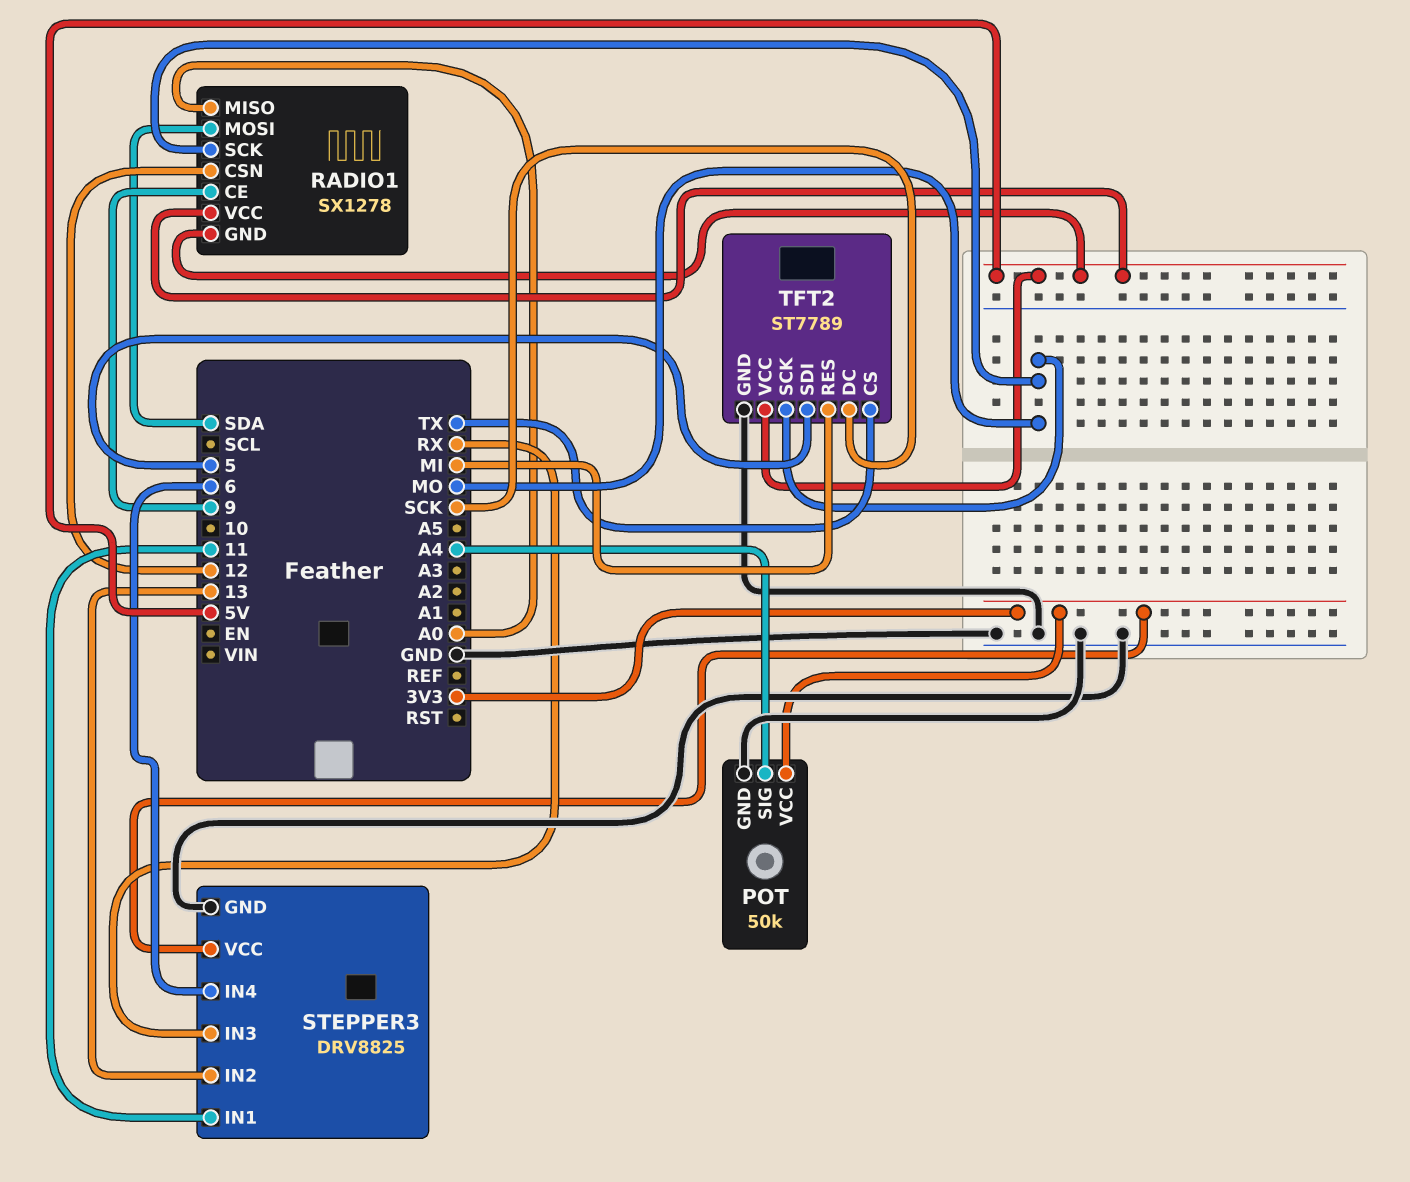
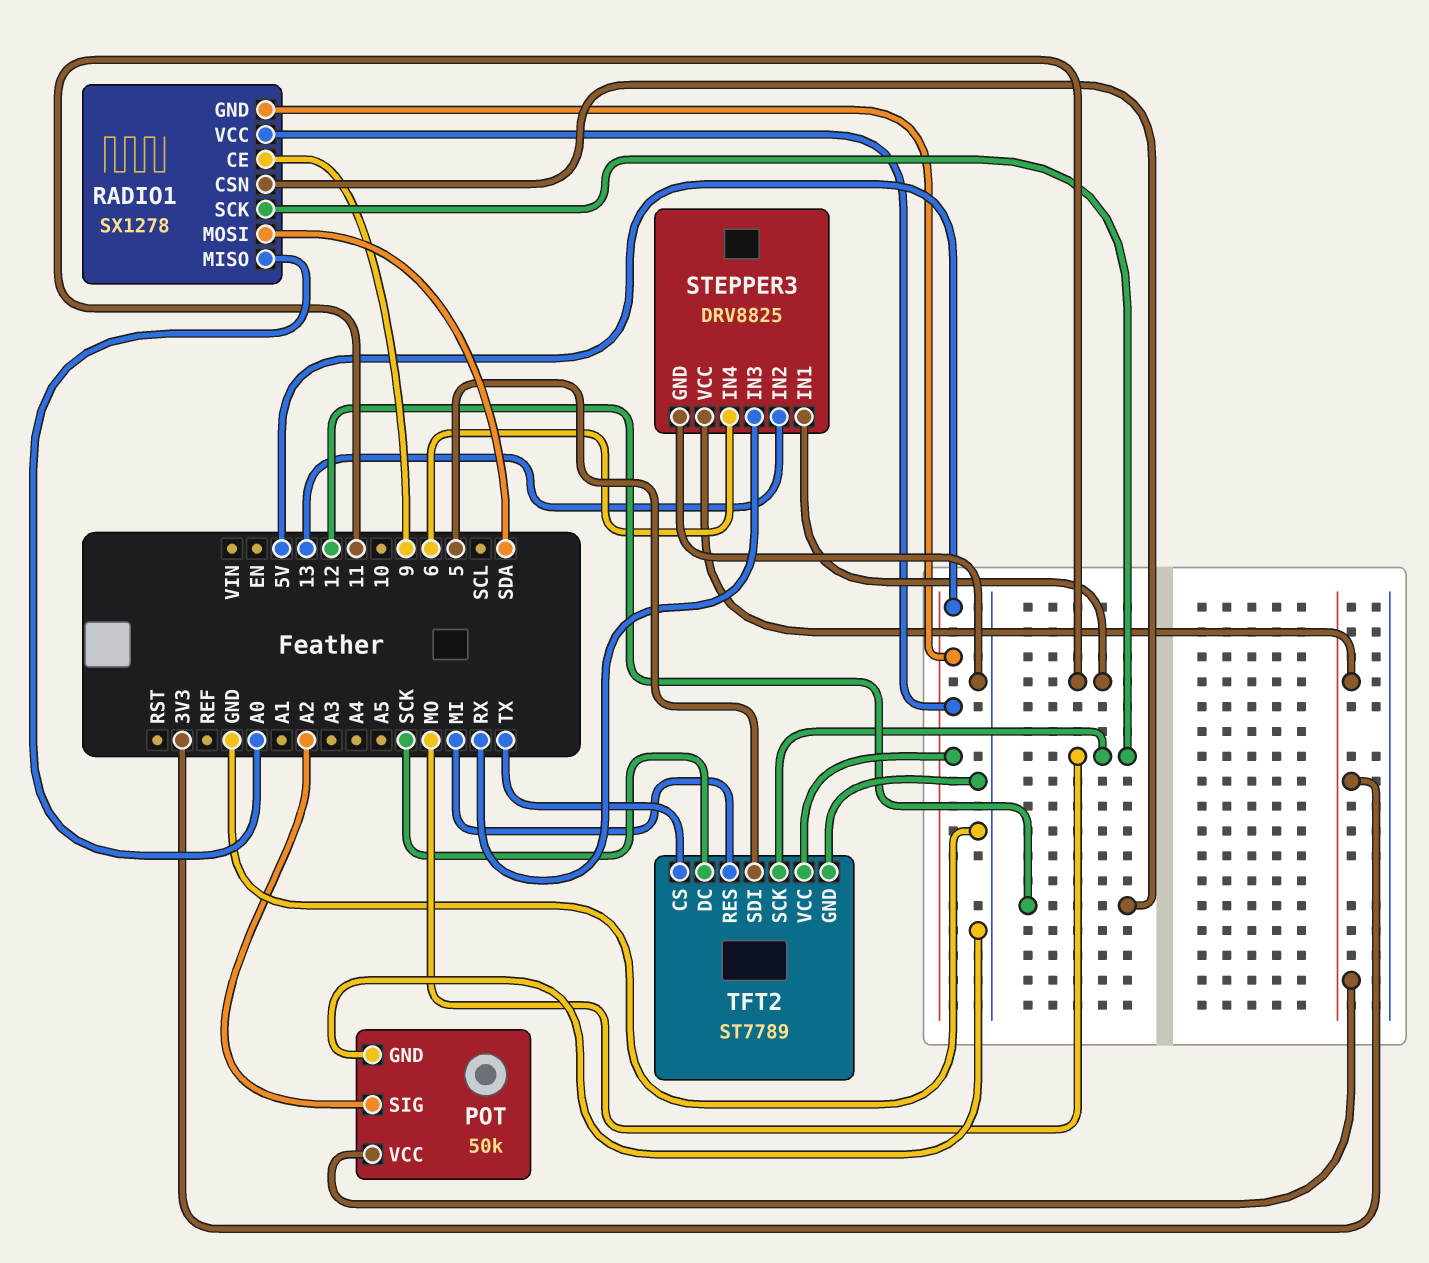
POT pin SIG: A4 -> A2

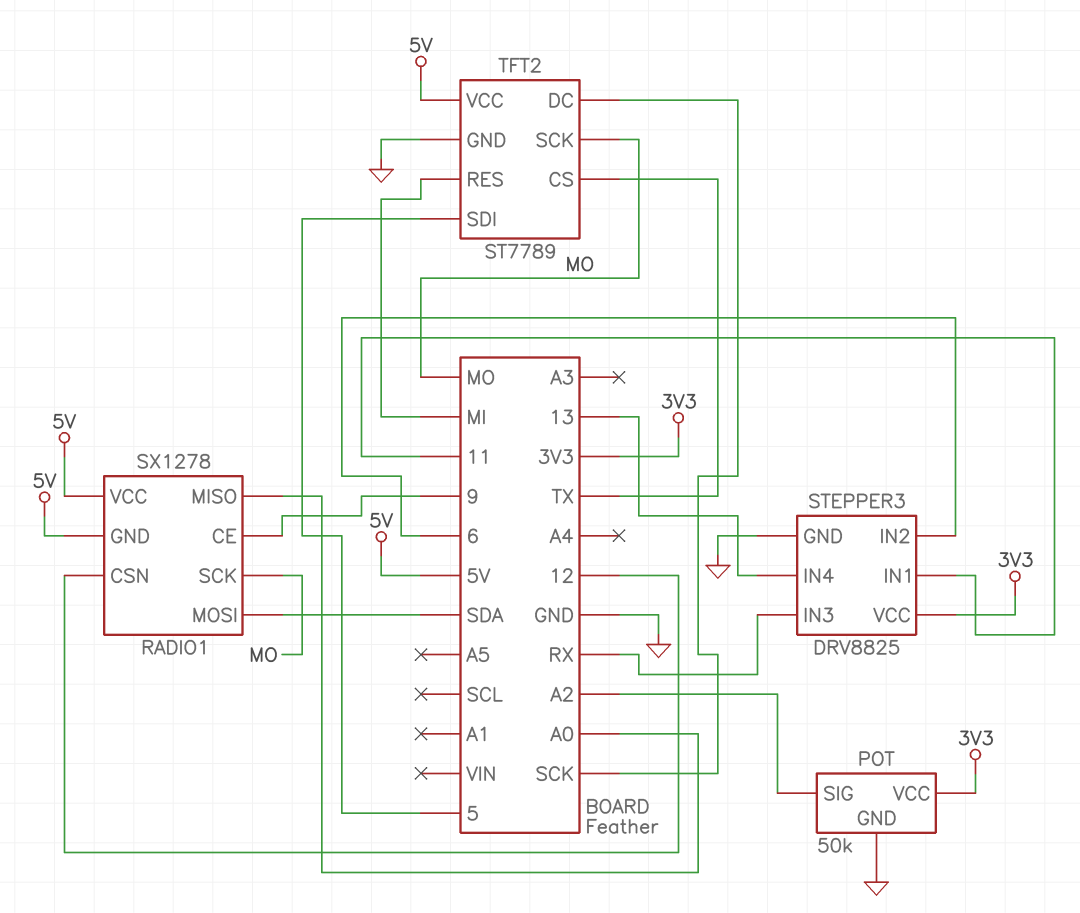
STEPPER3 pin IN2: 13 -> 6
STEPPER3 pin IN4: 6 -> 13

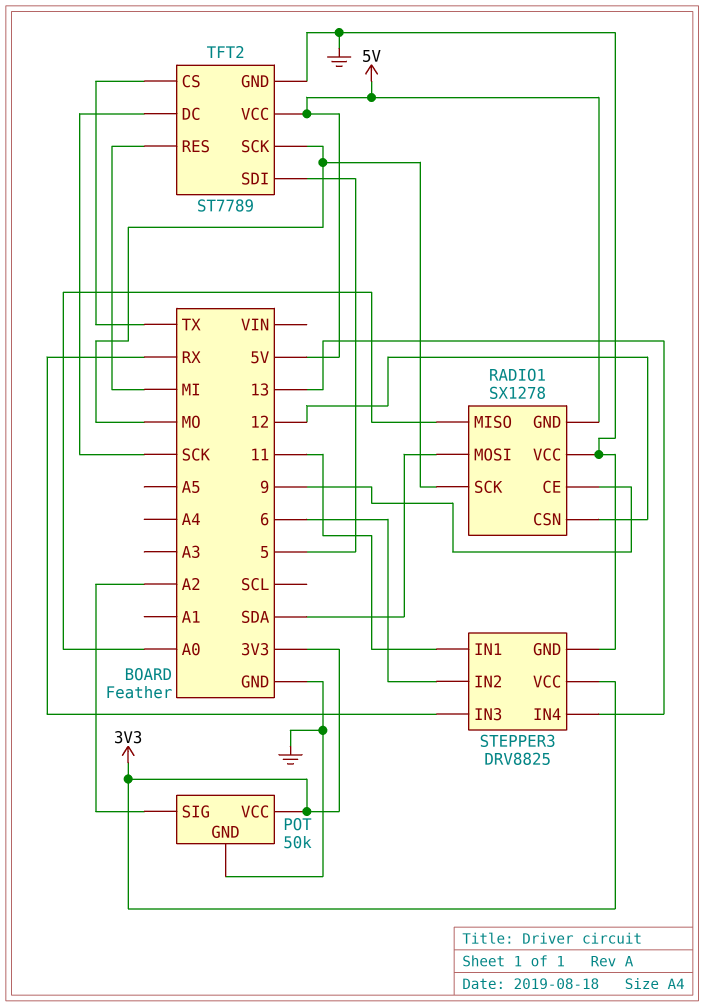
RADIO1 pin VCC: 5V -> GND

